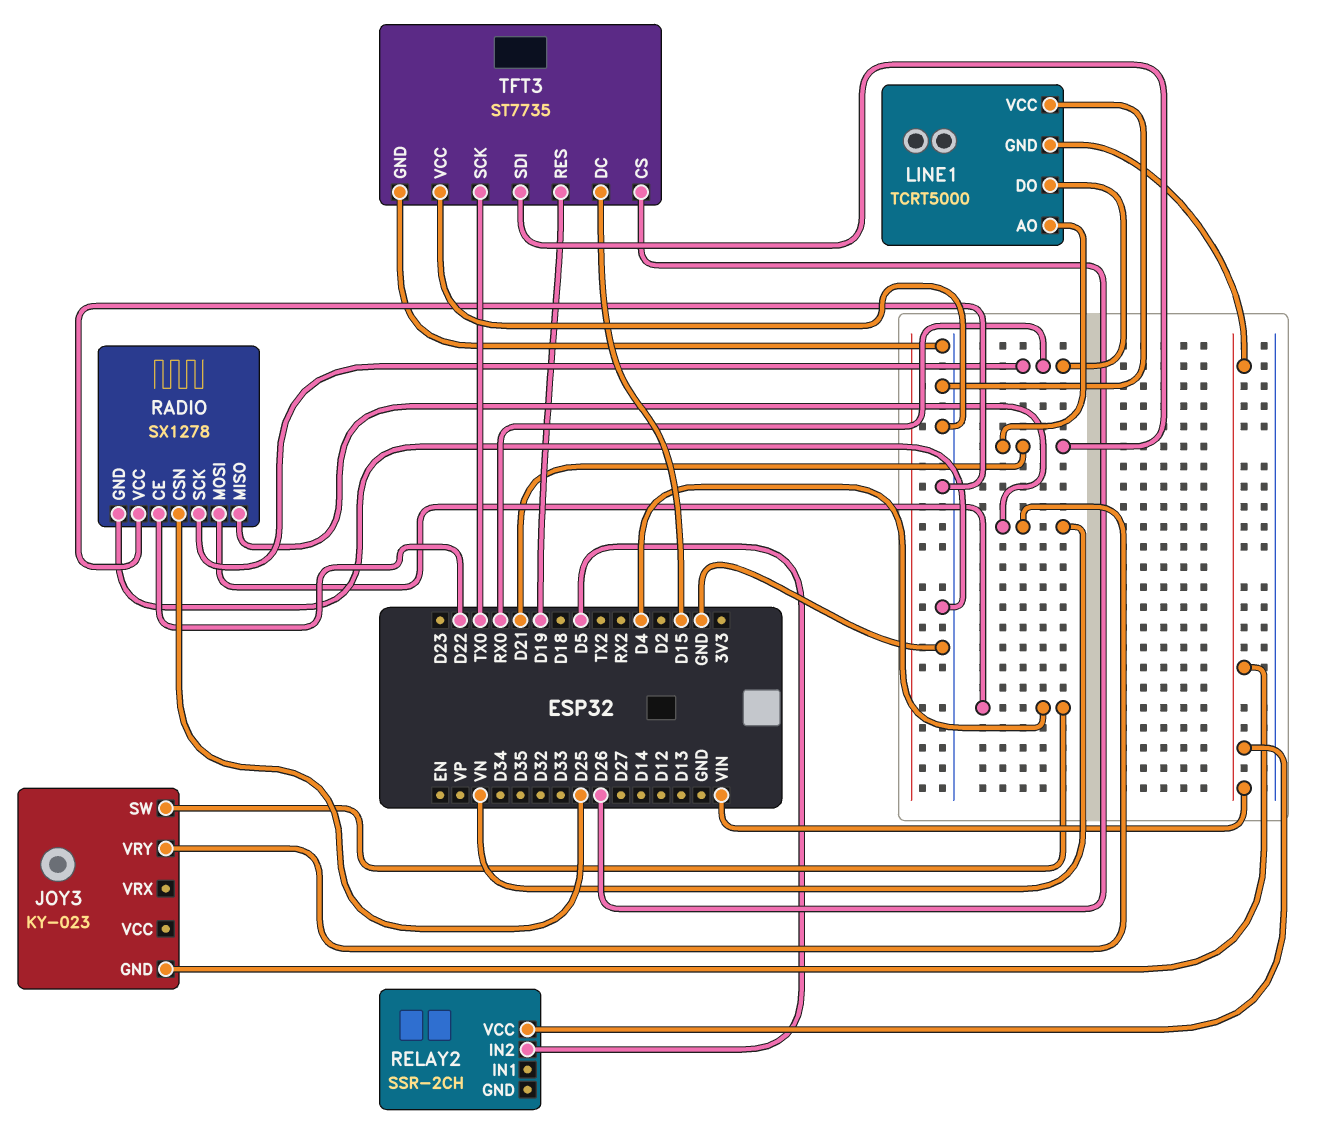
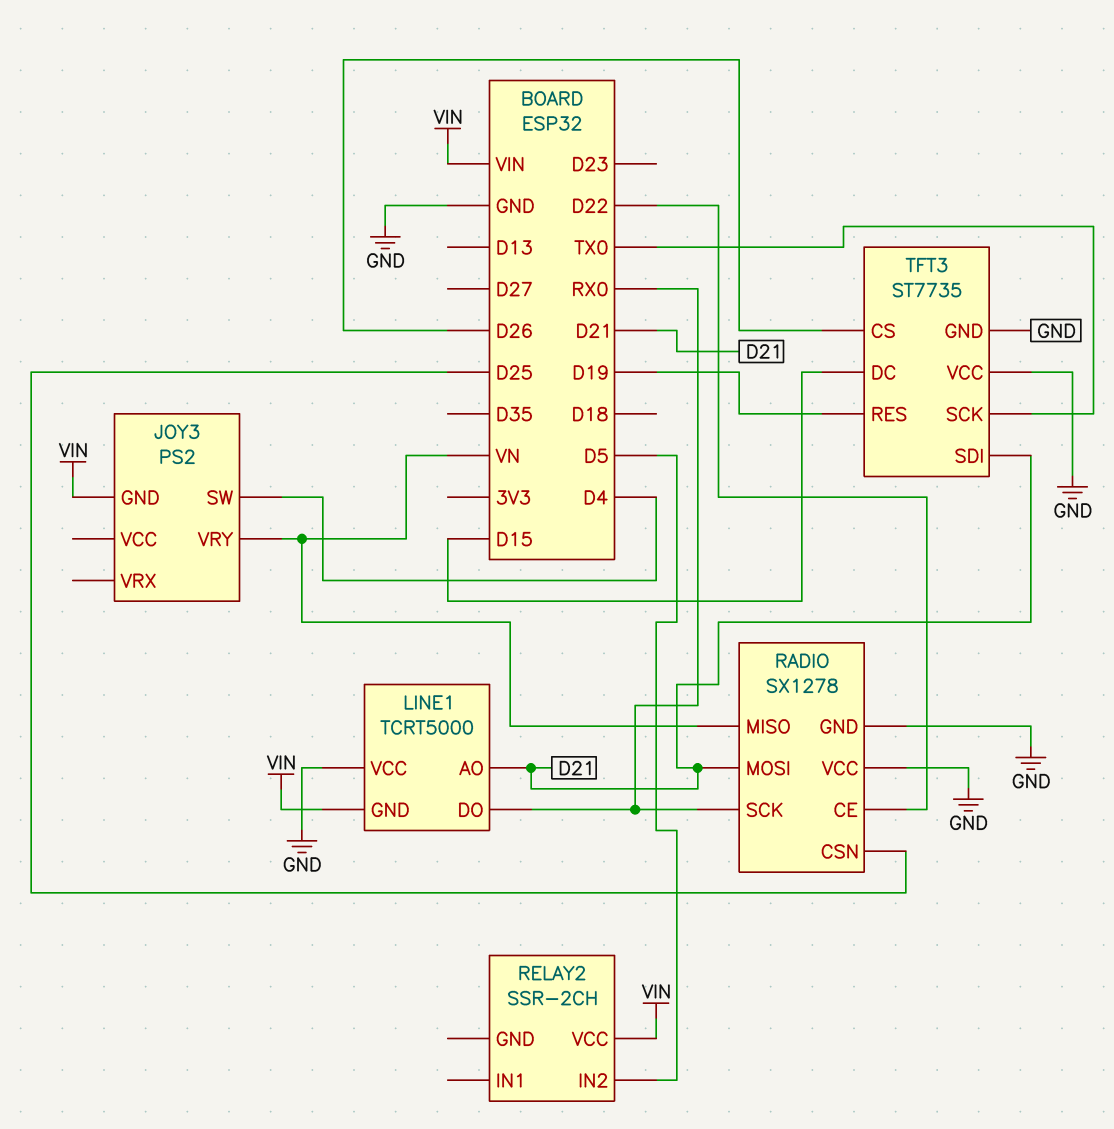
JOY3: KY-023 -> PS2
RADIO pin MOSI: D4 -> D21

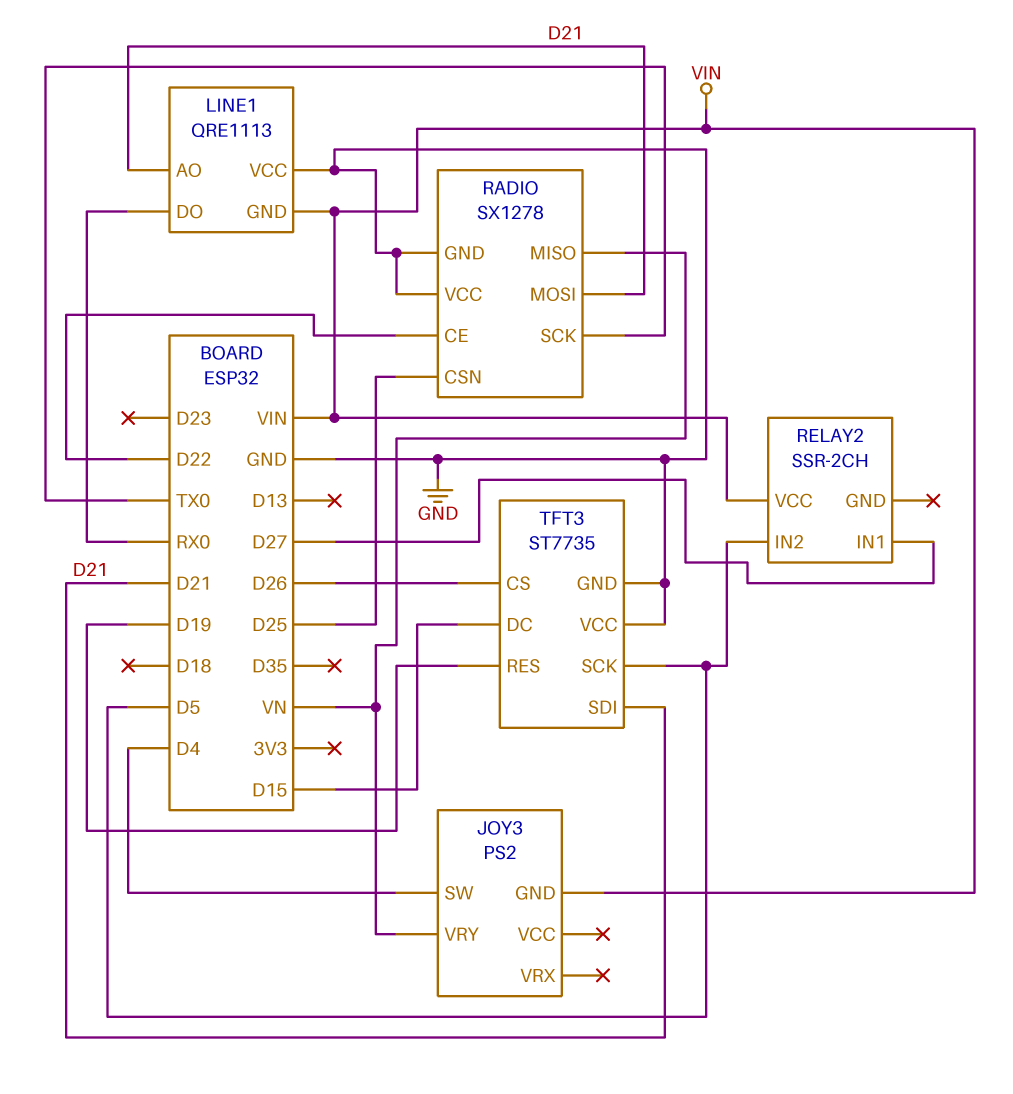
LINE1: TCRT5000 -> QRE1113
RADIO pin SCK: RX0 -> TX0
RELAY2 pin IN1: none -> D27
TFT3 pin SCK: TX0 -> D5

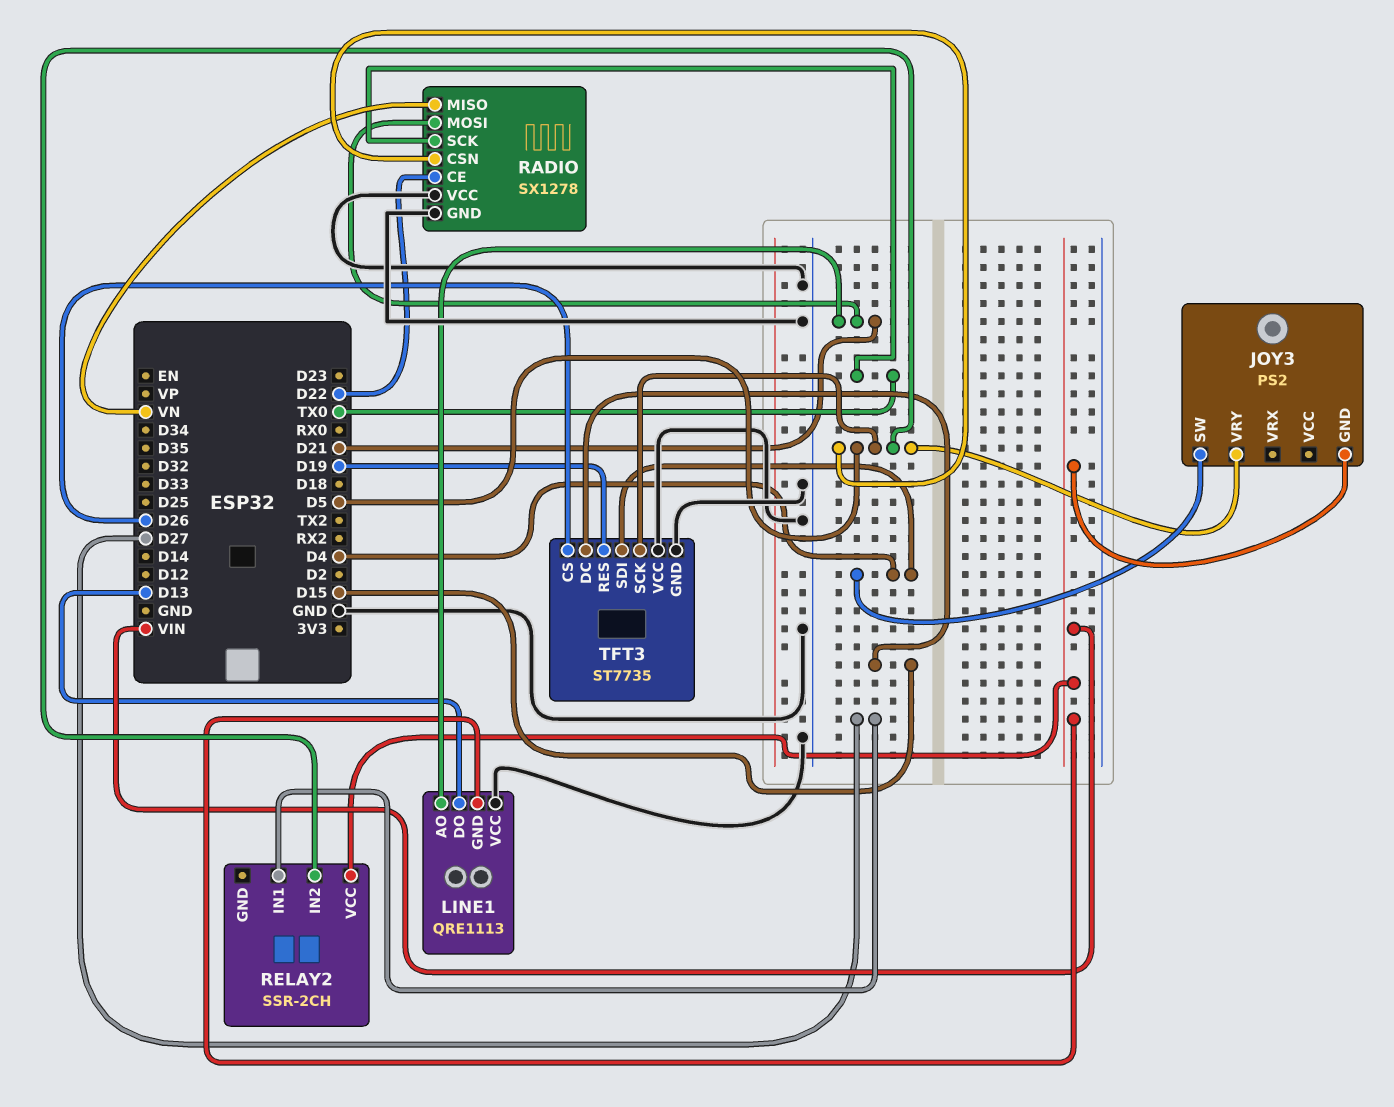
JOY3 pin VRY: VN -> D5
LINE1 pin DO: RX0 -> D13
RADIO pin CSN: D25 -> D5
TFT3 pin SDI: D21 -> D4

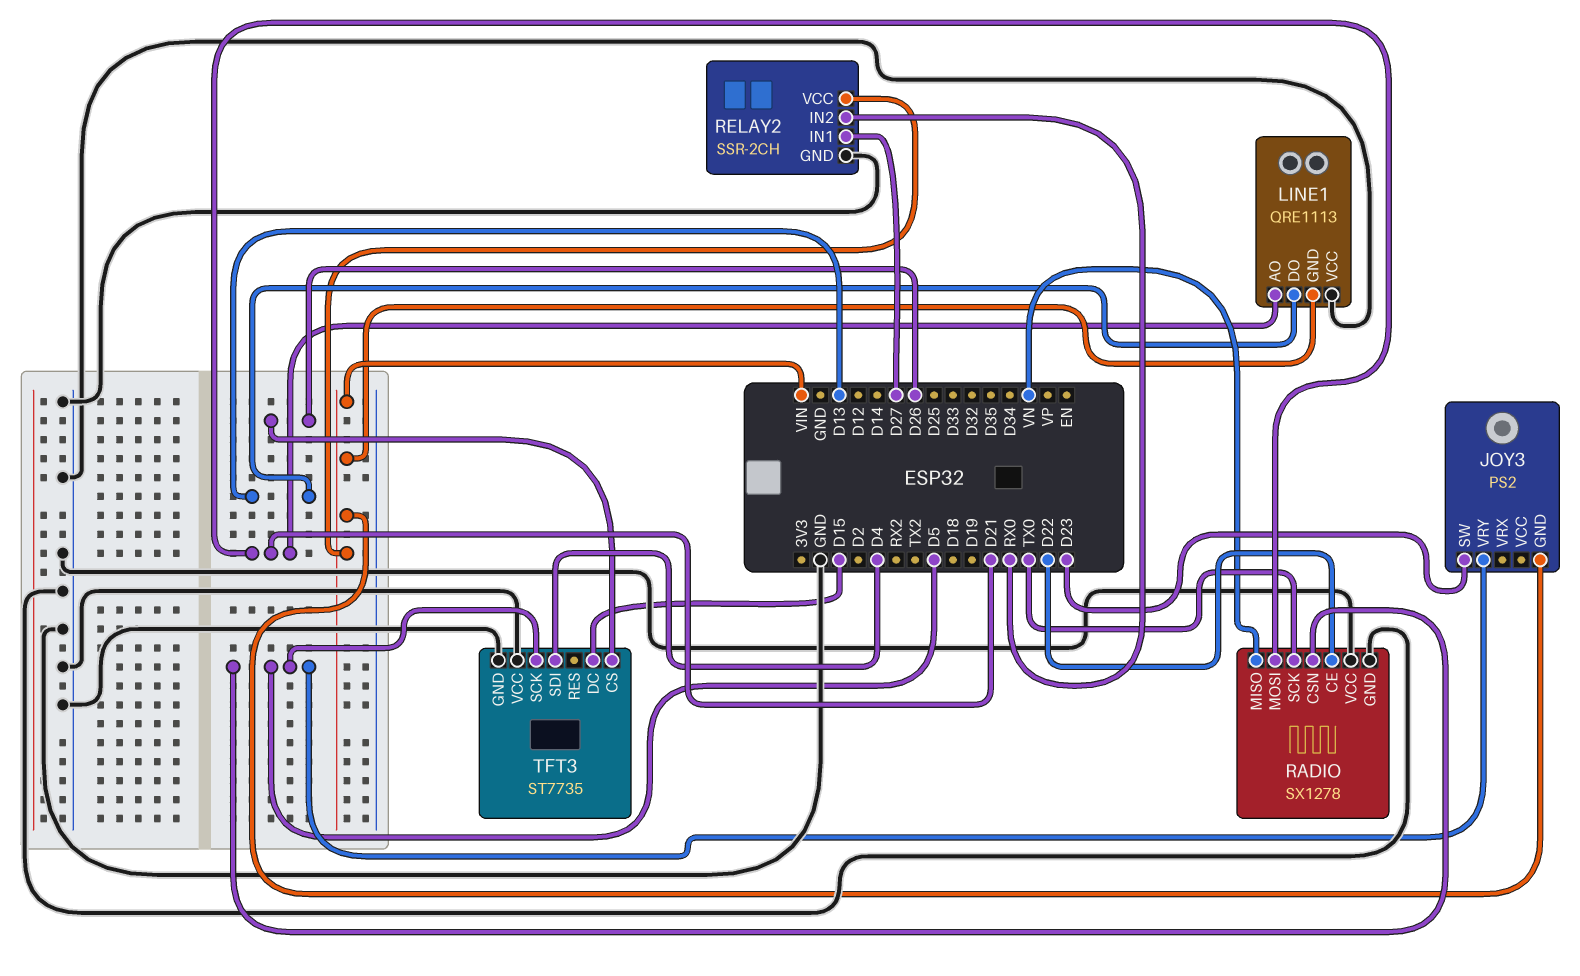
JOY3 pin SW: D4 -> D23
RELAY2 pin GND: none -> GND
RELAY2 pin IN2: D5 -> RX0
TFT3 pin RES: D19 -> none

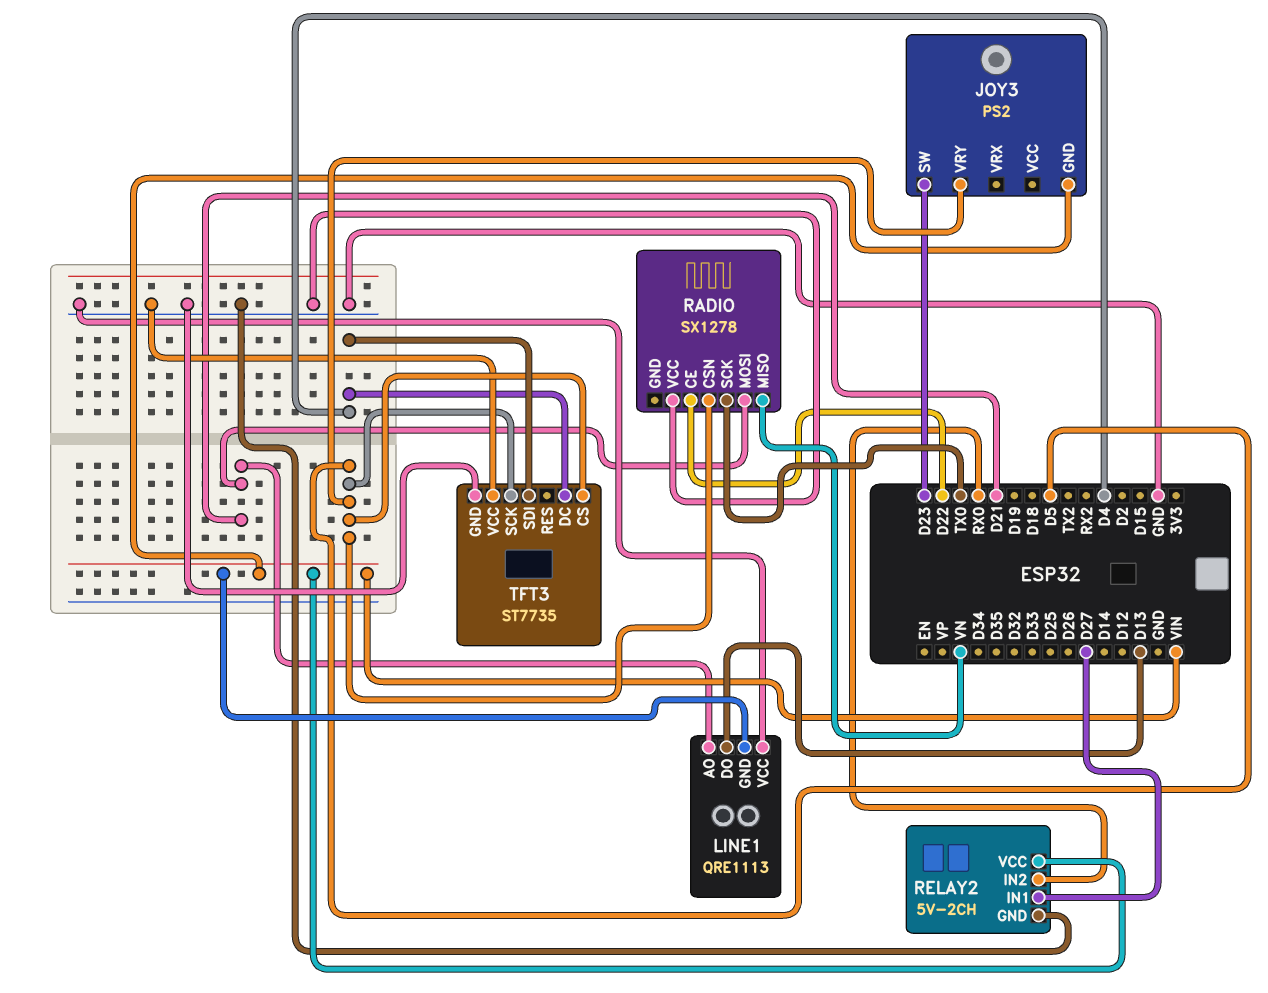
RADIO pin GND: GND -> none
RELAY2: SSR-2CH -> 5V-2CH
TFT3 pin CS: D26 -> D5
TFT3 pin DC: D15 -> D4

